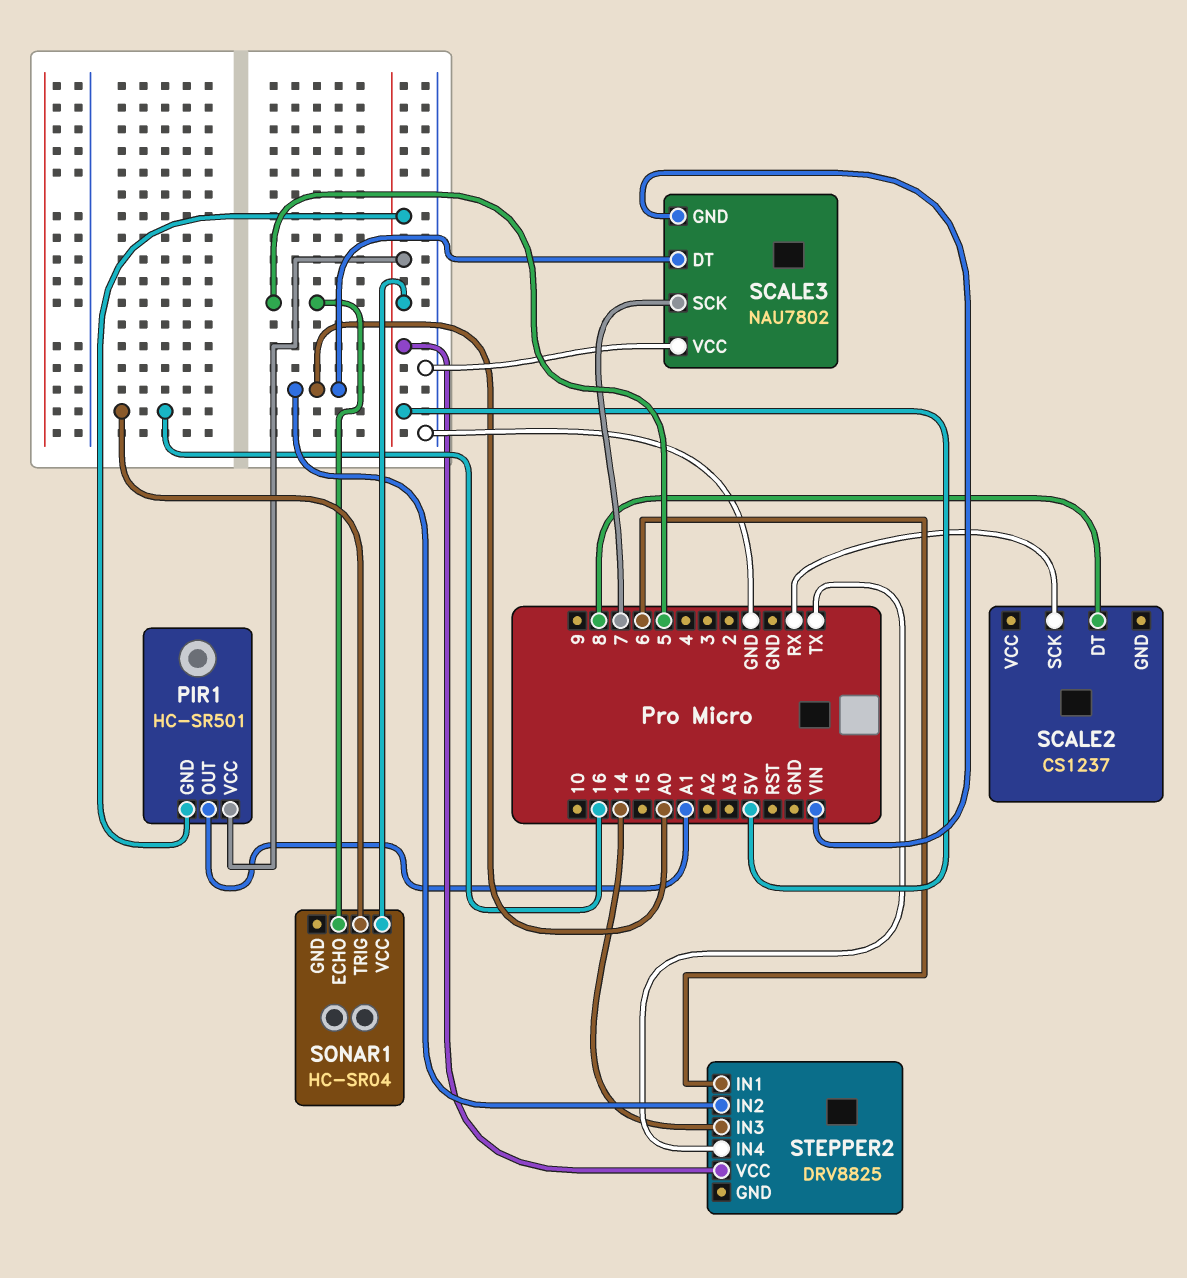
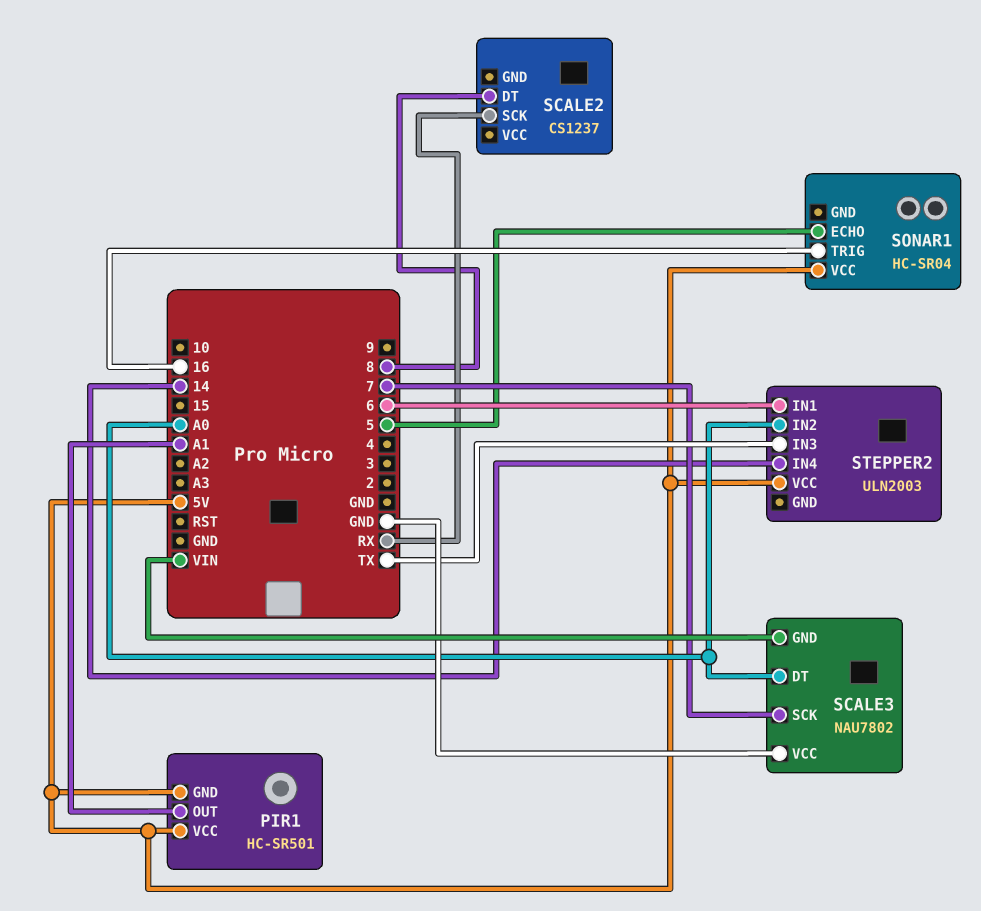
STEPPER2: DRV8825 -> ULN2003
STEPPER2 pin IN3: 14 -> TX
STEPPER2 pin IN4: TX -> 14

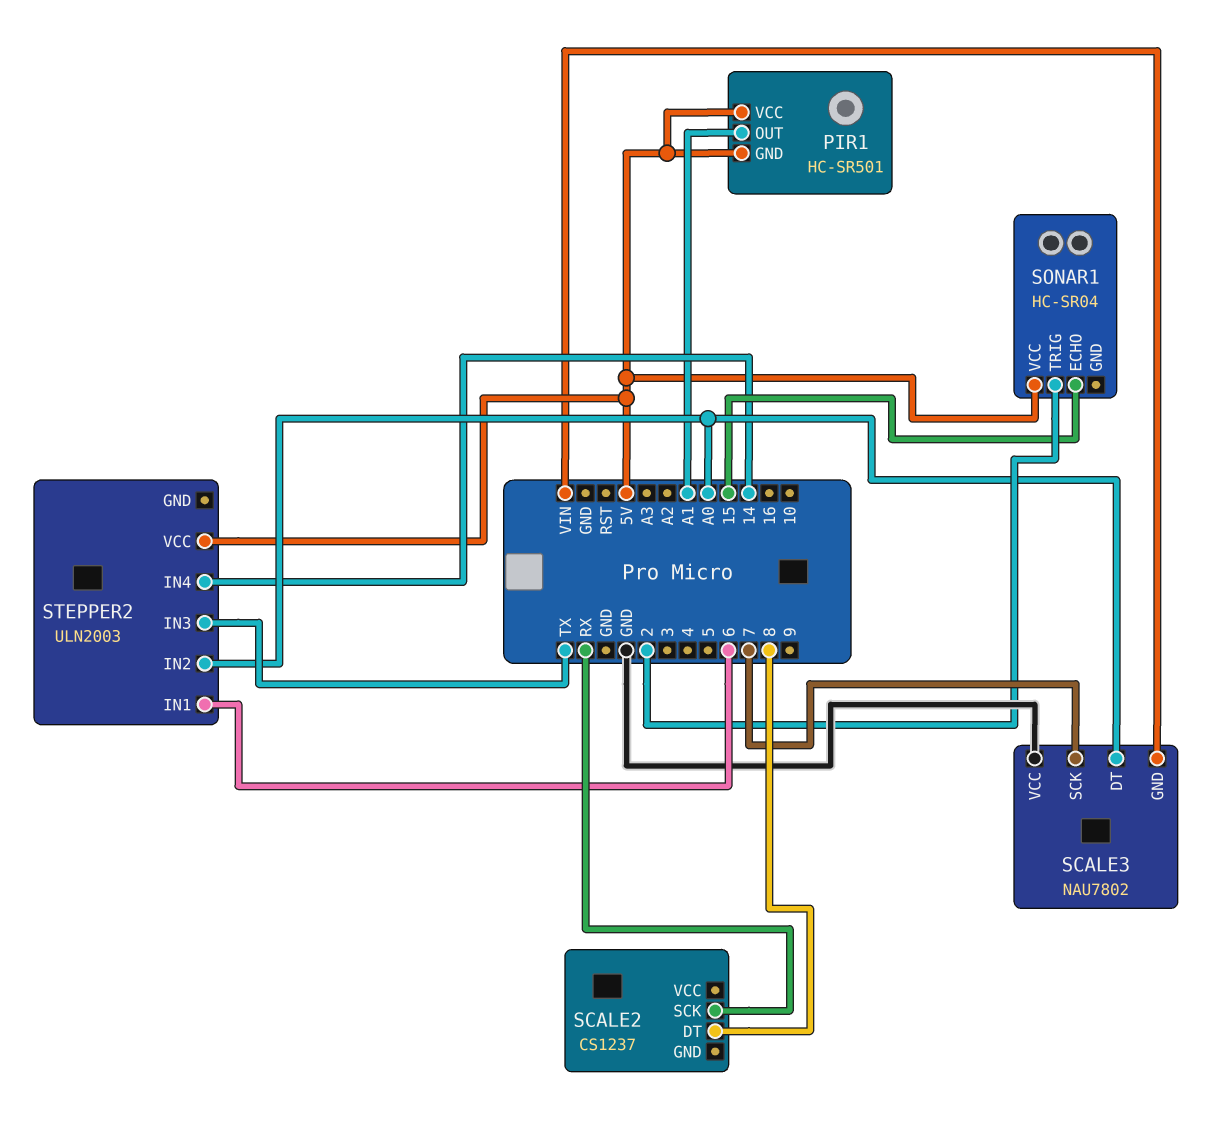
SONAR1 pin ECHO: 5 -> 15
SONAR1 pin TRIG: 16 -> 2

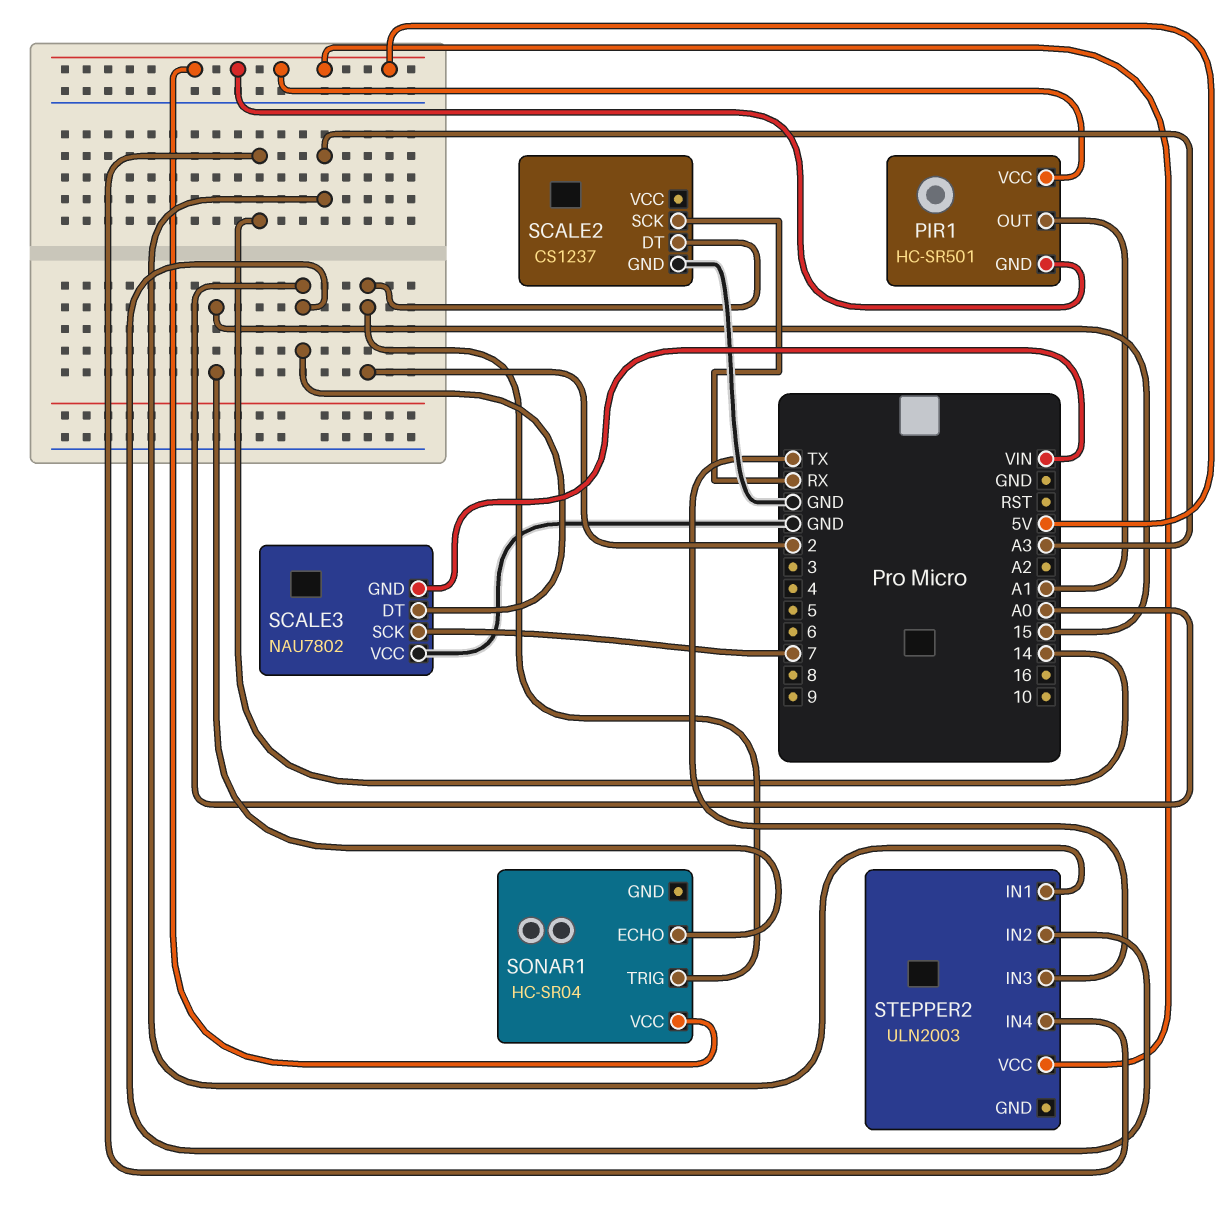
SCALE2 pin DT: 8 -> 2
SCALE2 pin GND: none -> GND
STEPPER2 pin IN1: 6 -> A3

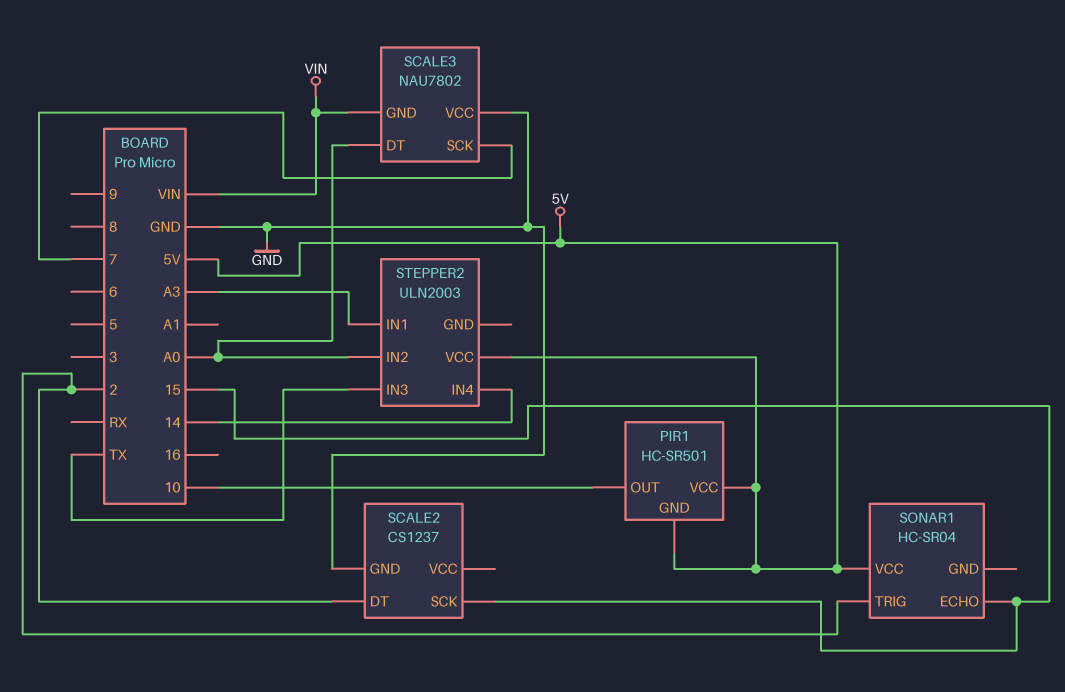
PIR1 pin OUT: A1 -> 10
SCALE2 pin SCK: RX -> 15

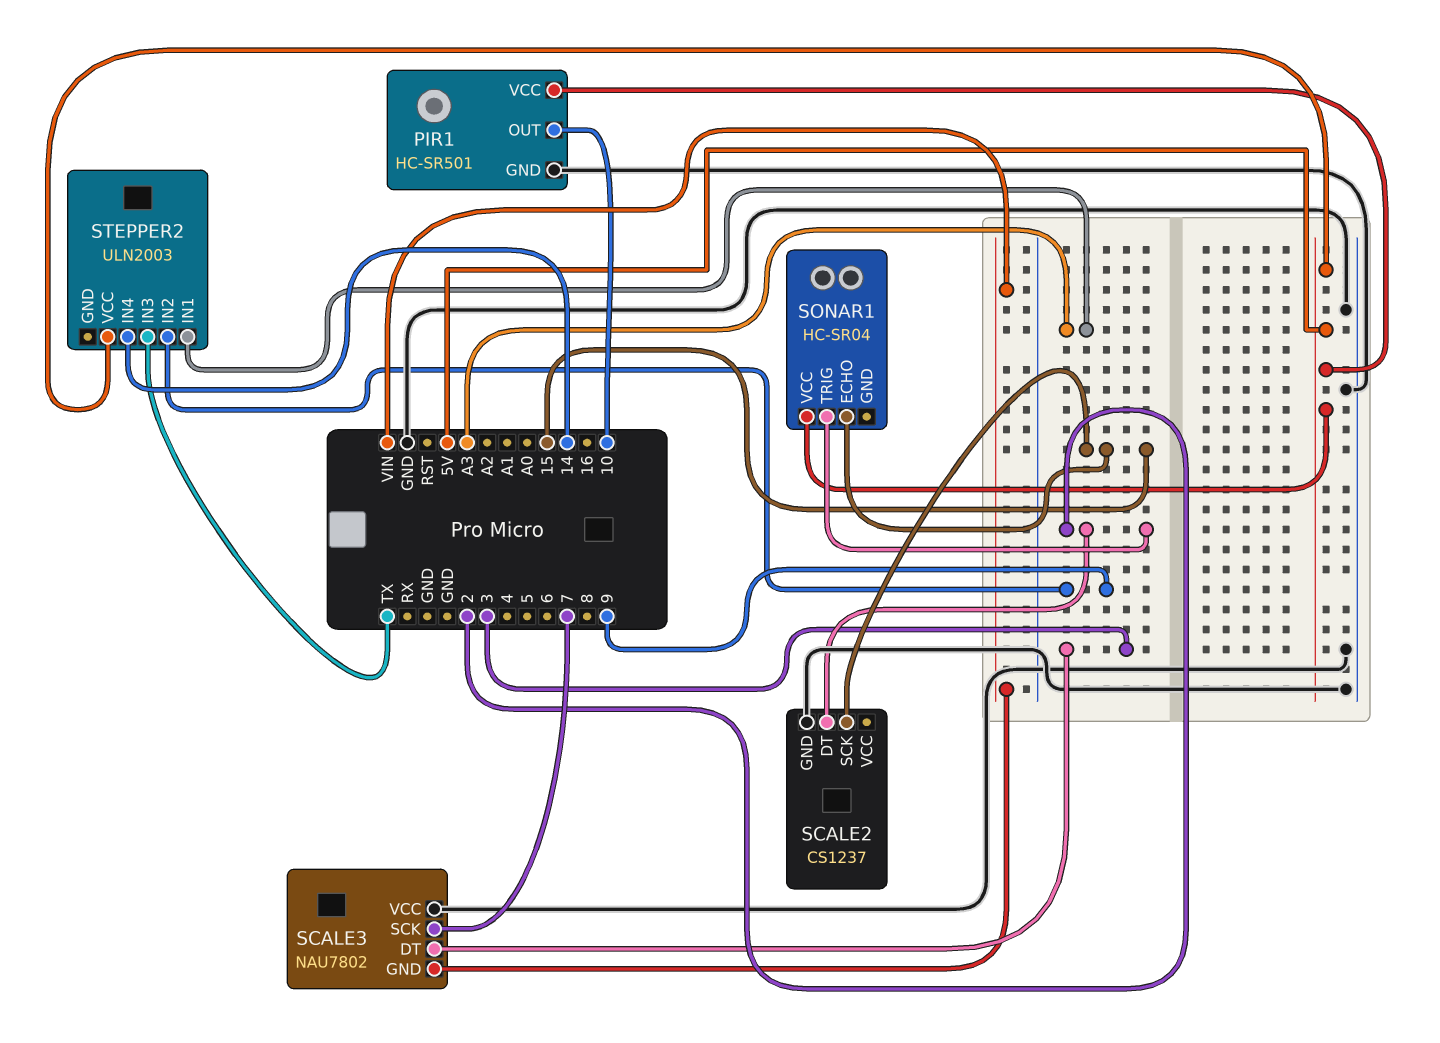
PIR1 pin GND: 5V -> GND
SCALE3 pin DT: A0 -> 3
STEPPER2 pin IN2: A0 -> 9

